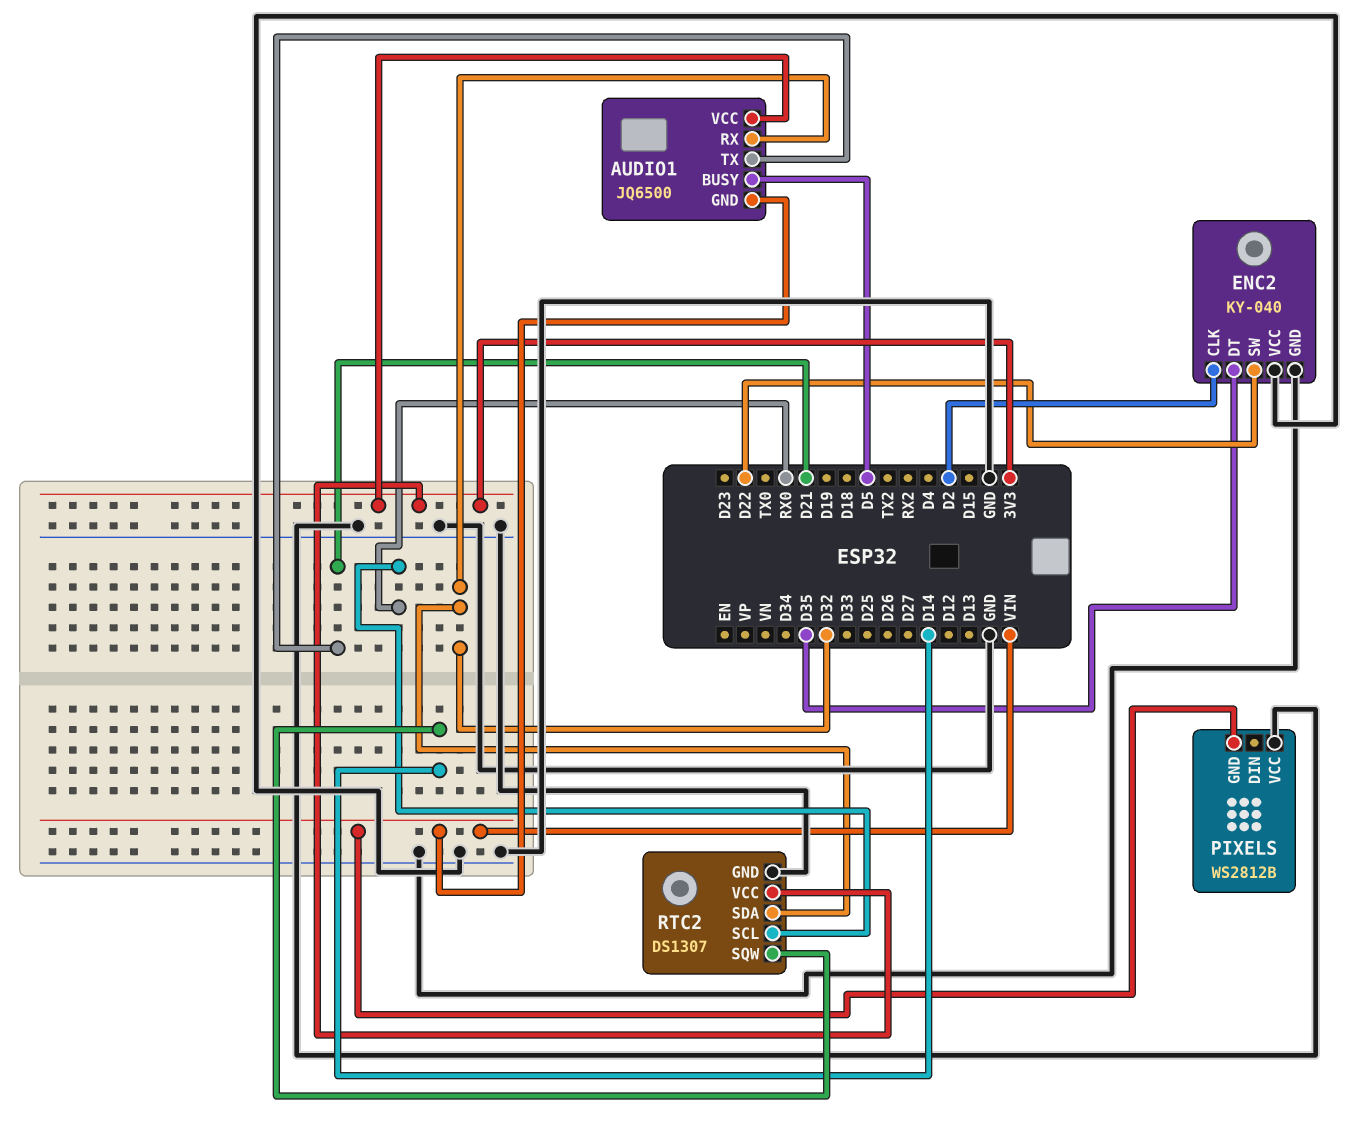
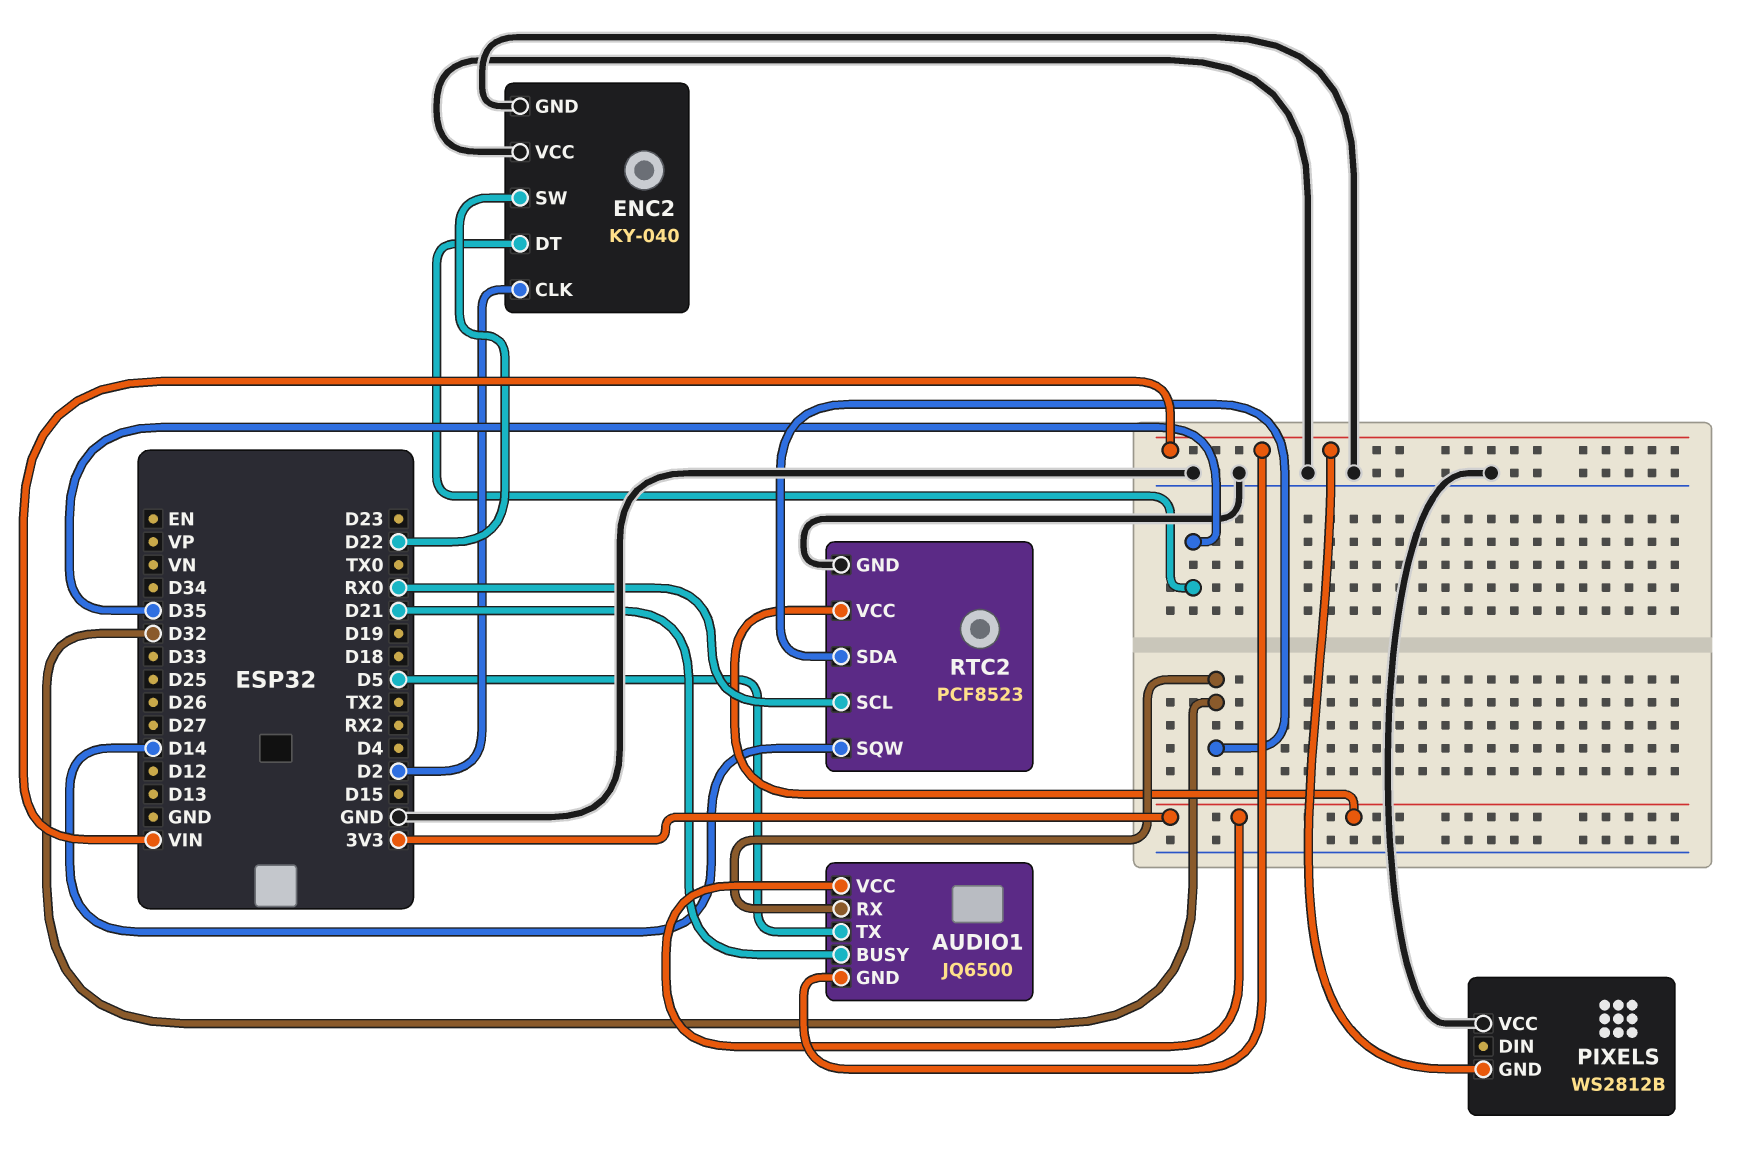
AUDIO1 pin BUSY: D5 -> D21
AUDIO1 pin TX: D21 -> D5
RTC2: DS1307 -> PCF8523

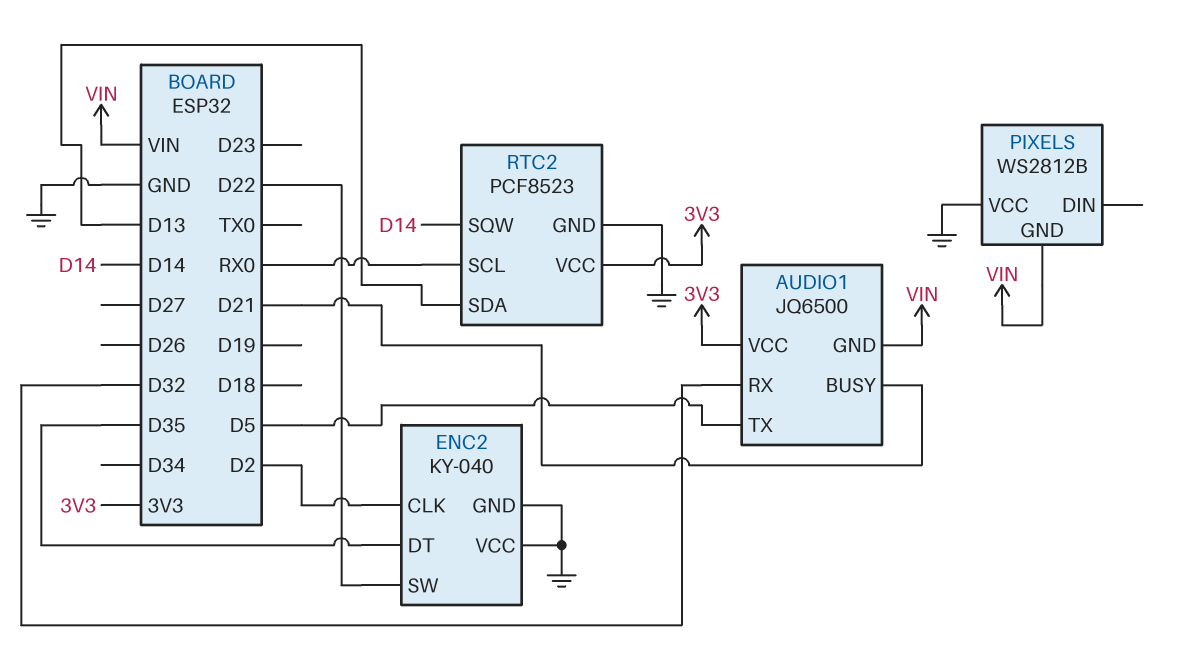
RTC2 pin SDA: D32 -> D13

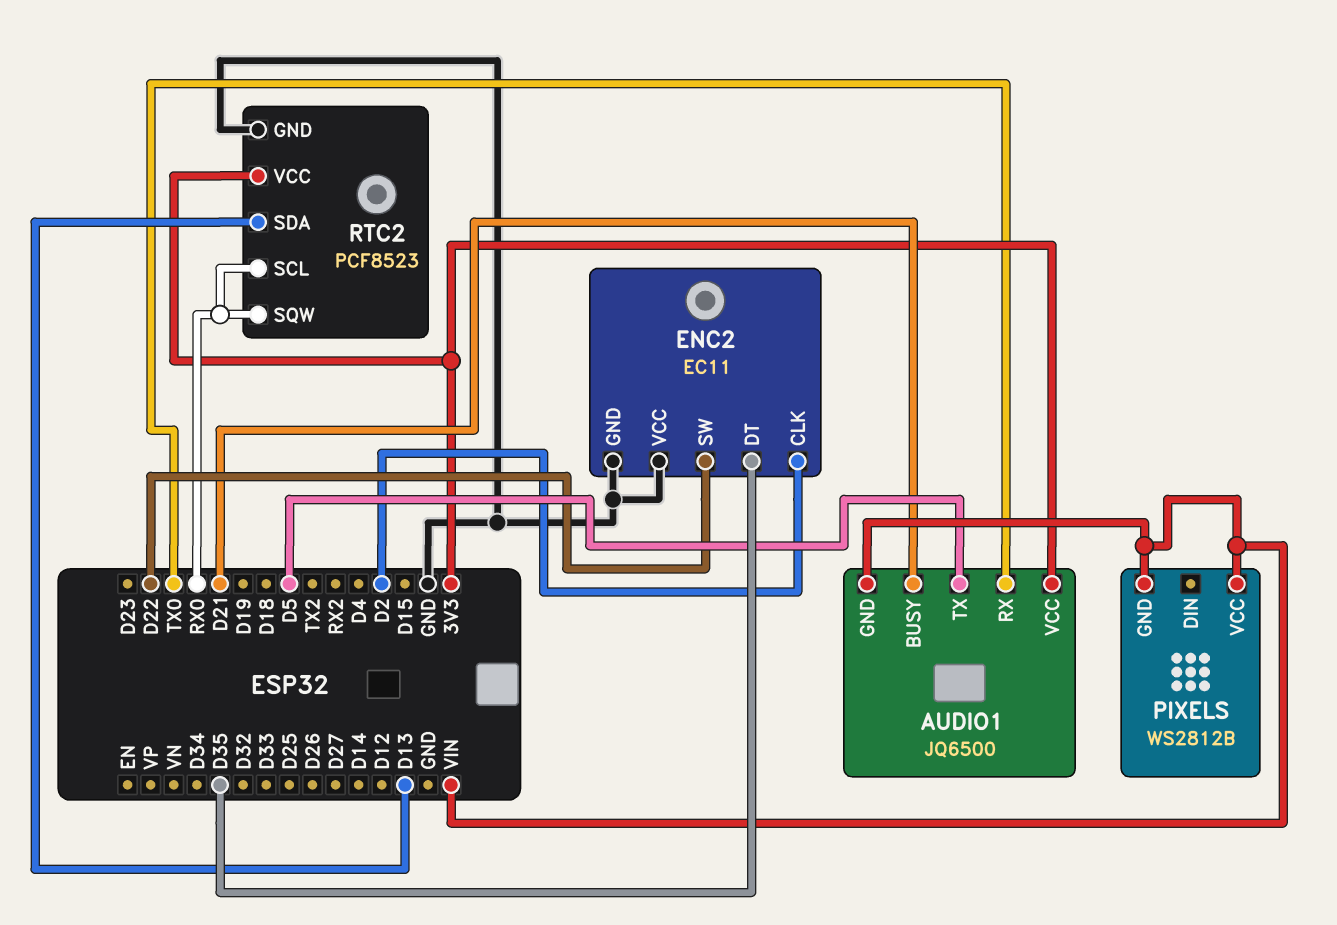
AUDIO1 pin RX: D32 -> TX0
ENC2: KY-040 -> EC11
PIXELS pin VCC: GND -> VIN
RTC2 pin SQW: D14 -> RX0

